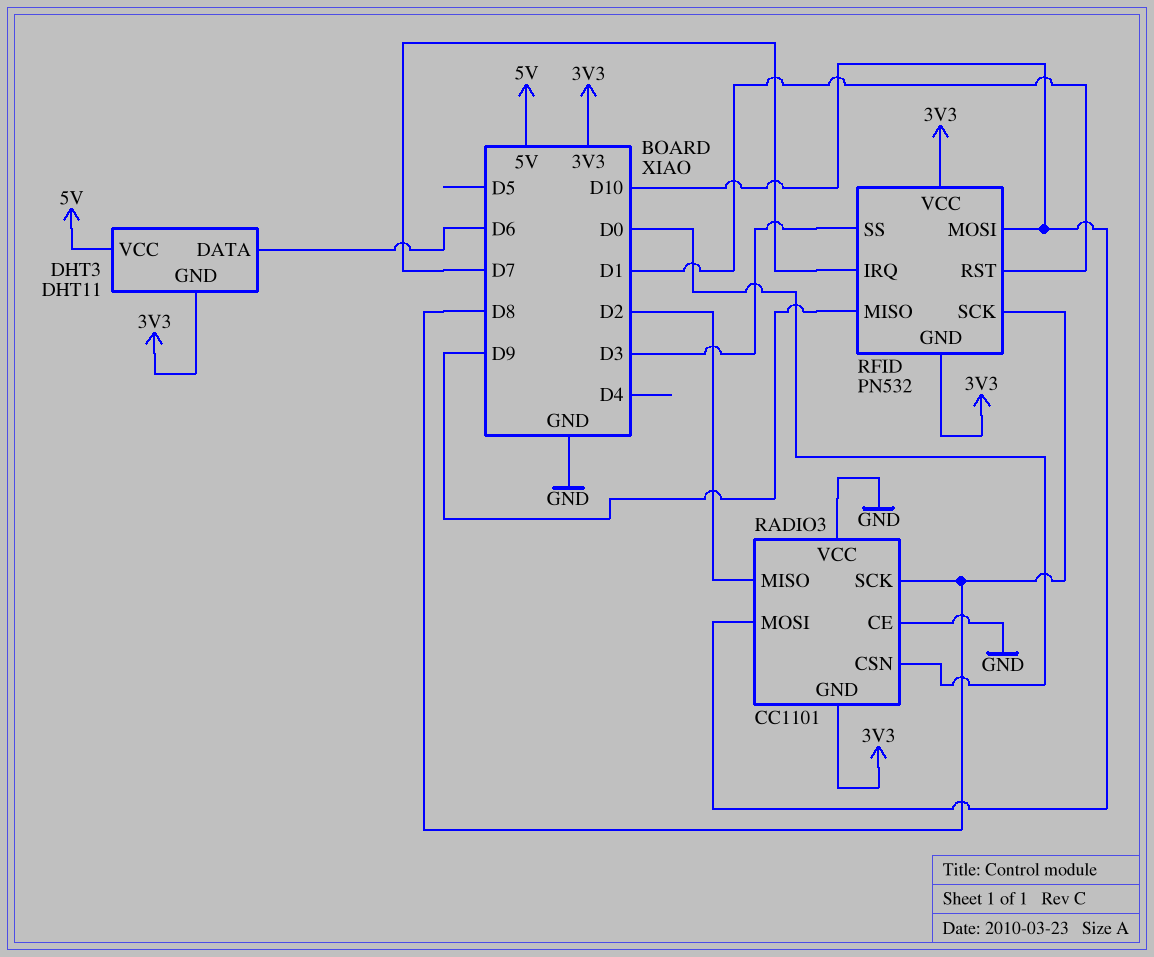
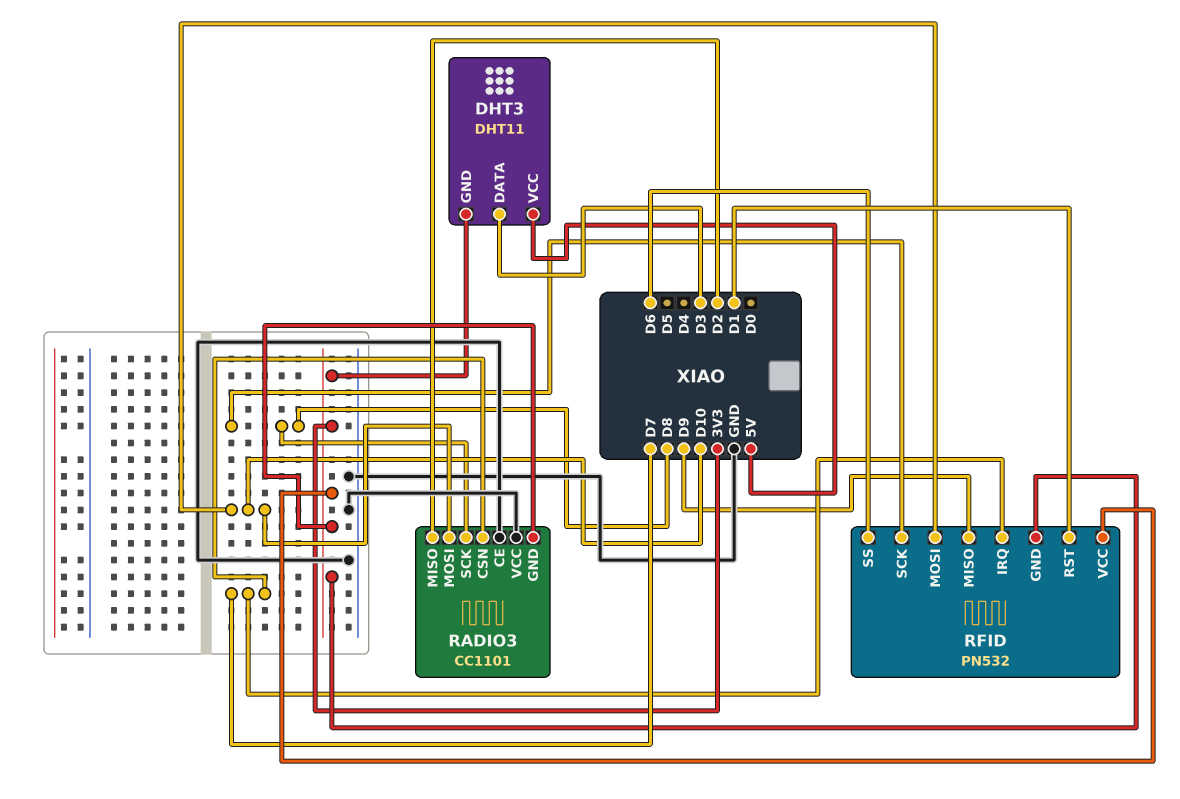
DHT3 pin DATA: D6 -> D3
RADIO3 pin CSN: D0 -> D7
RFID pin SS: D3 -> D6

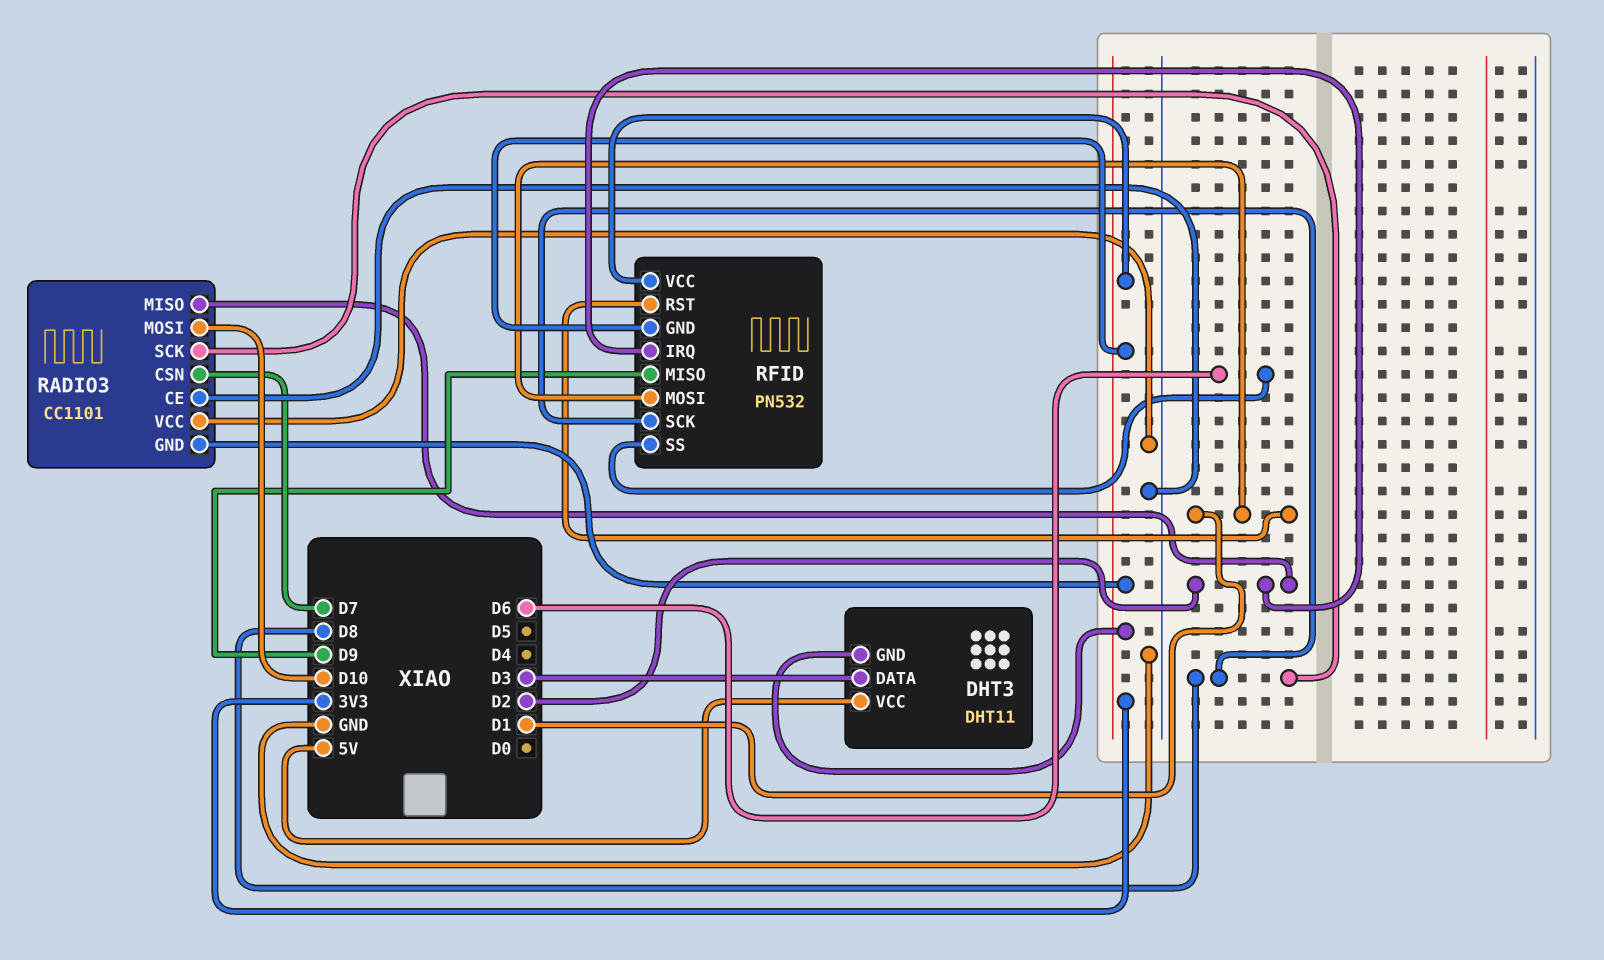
RFID pin IRQ: D7 -> D2
RFID pin MOSI: D10 -> D1

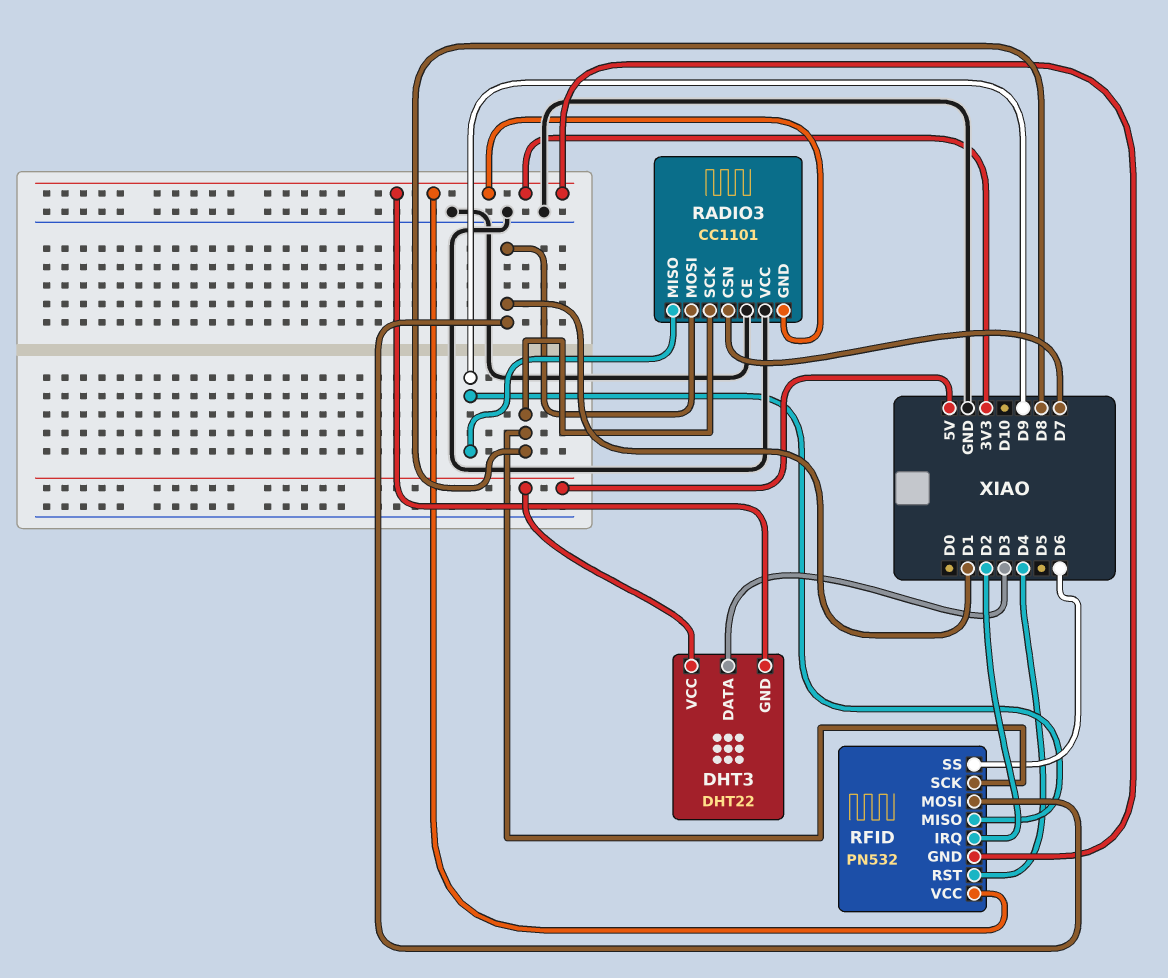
DHT3: DHT11 -> DHT22
RADIO3 pin MISO: D2 -> D9
RADIO3 pin MOSI: D10 -> D1
RFID pin RST: D1 -> D4

